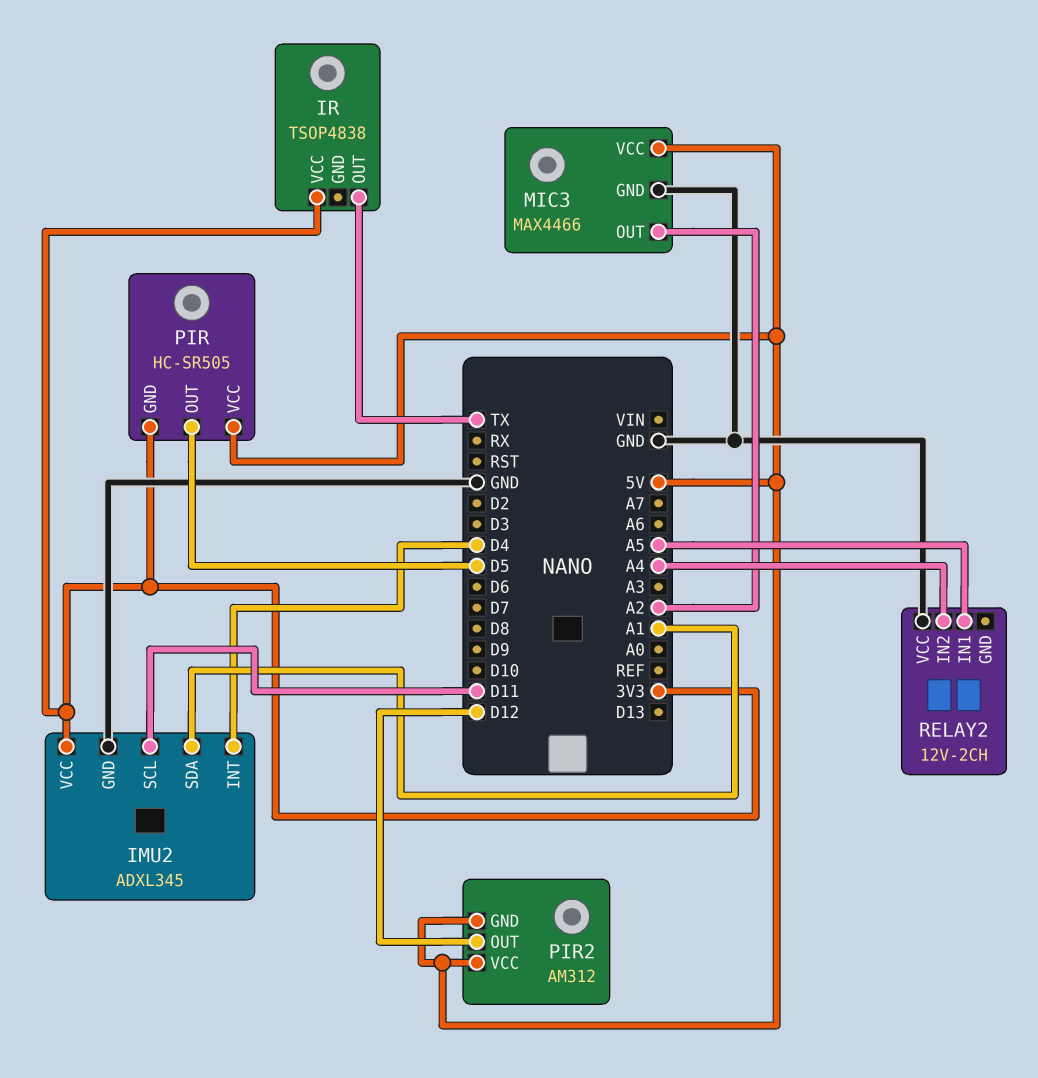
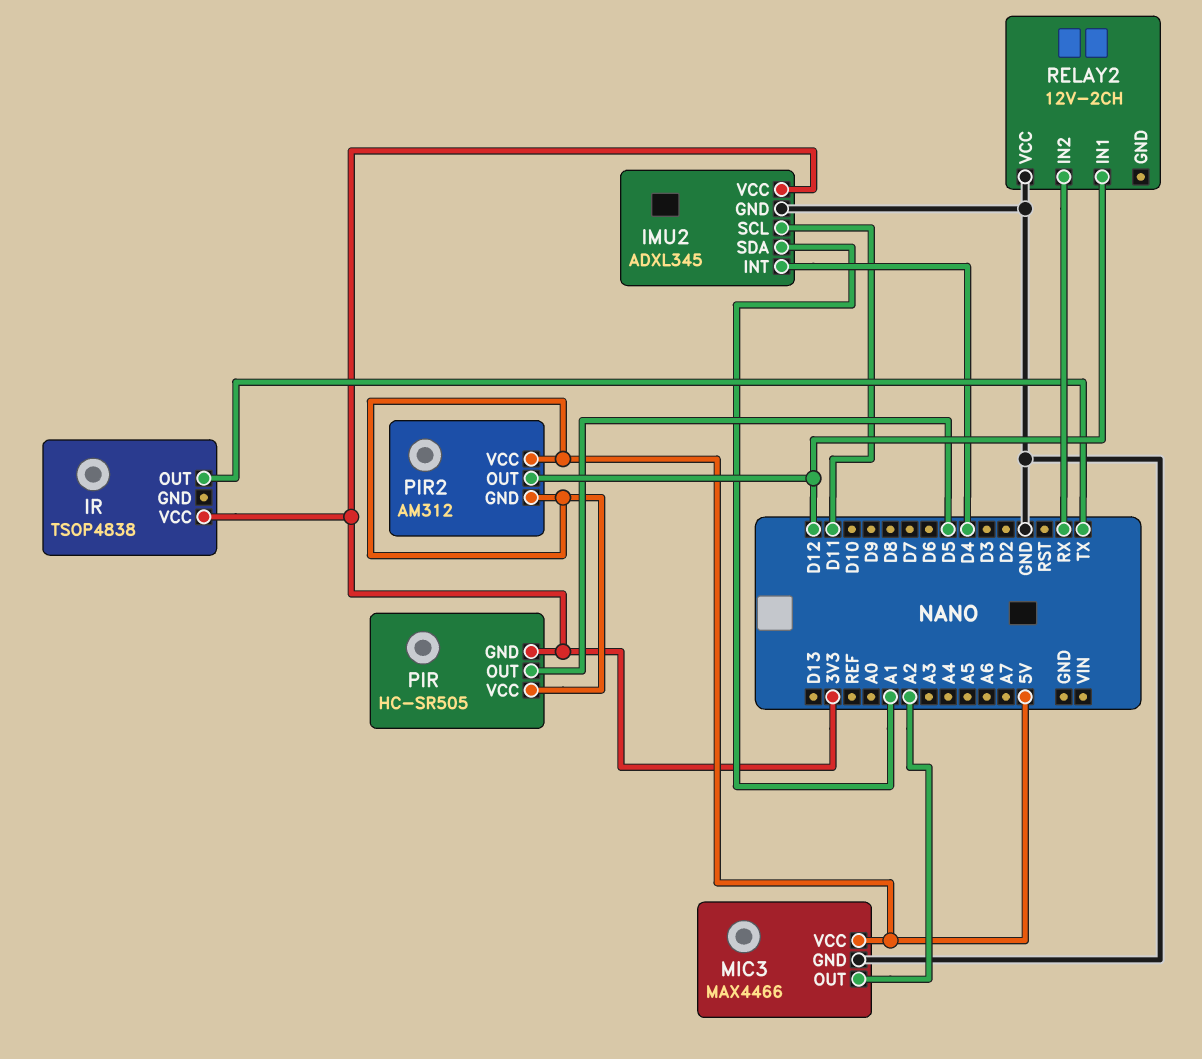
RELAY2 pin IN1: A5 -> D12
RELAY2 pin IN2: A4 -> RX

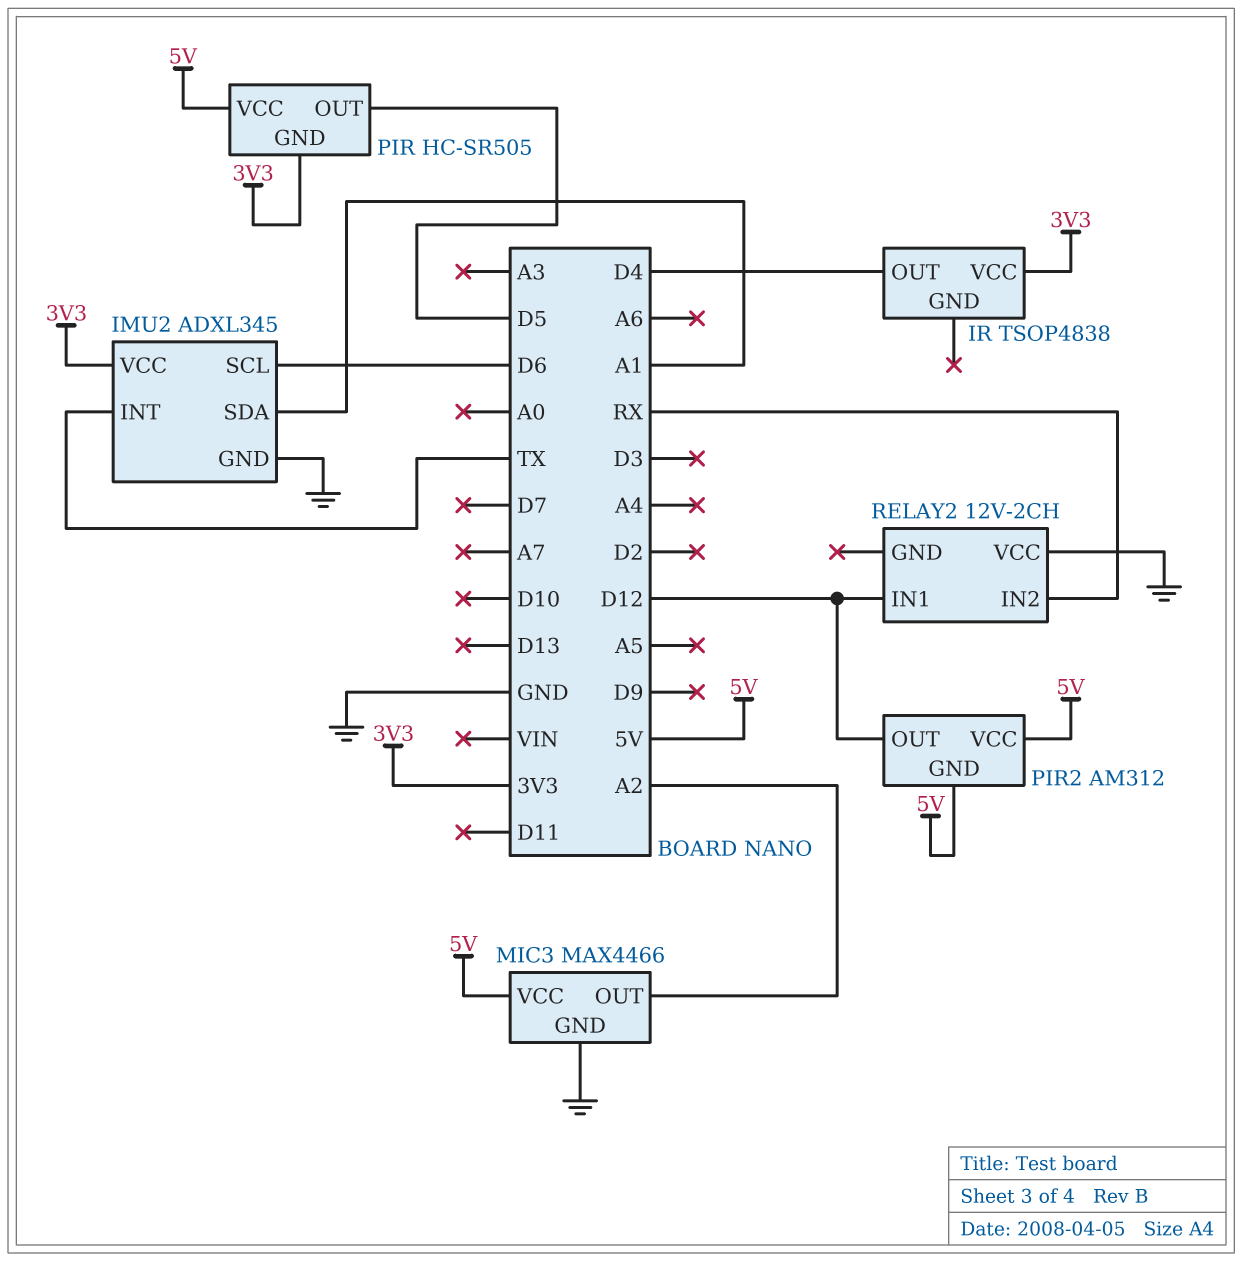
IMU2 pin INT: D4 -> TX
IMU2 pin SCL: D11 -> D6
IR pin OUT: TX -> D4

